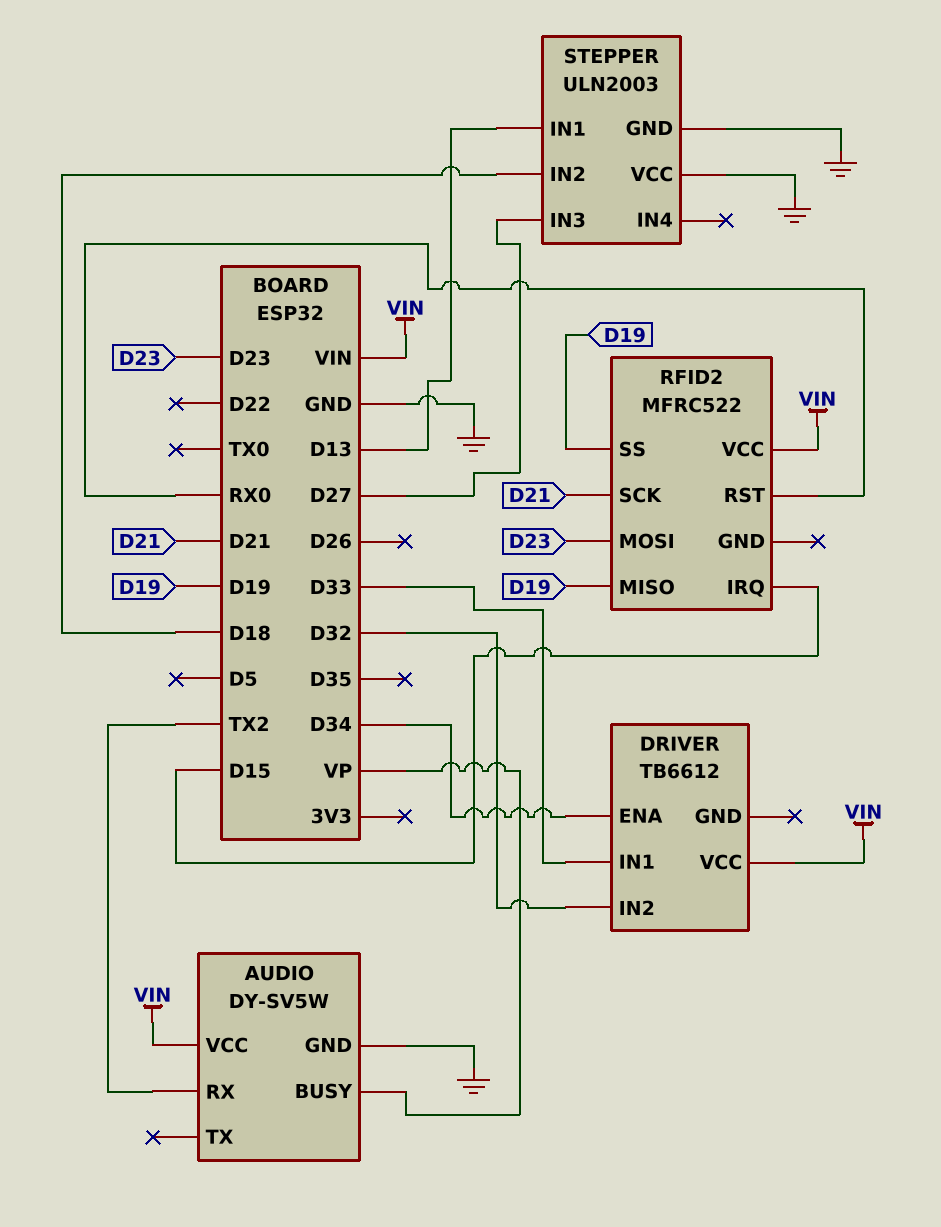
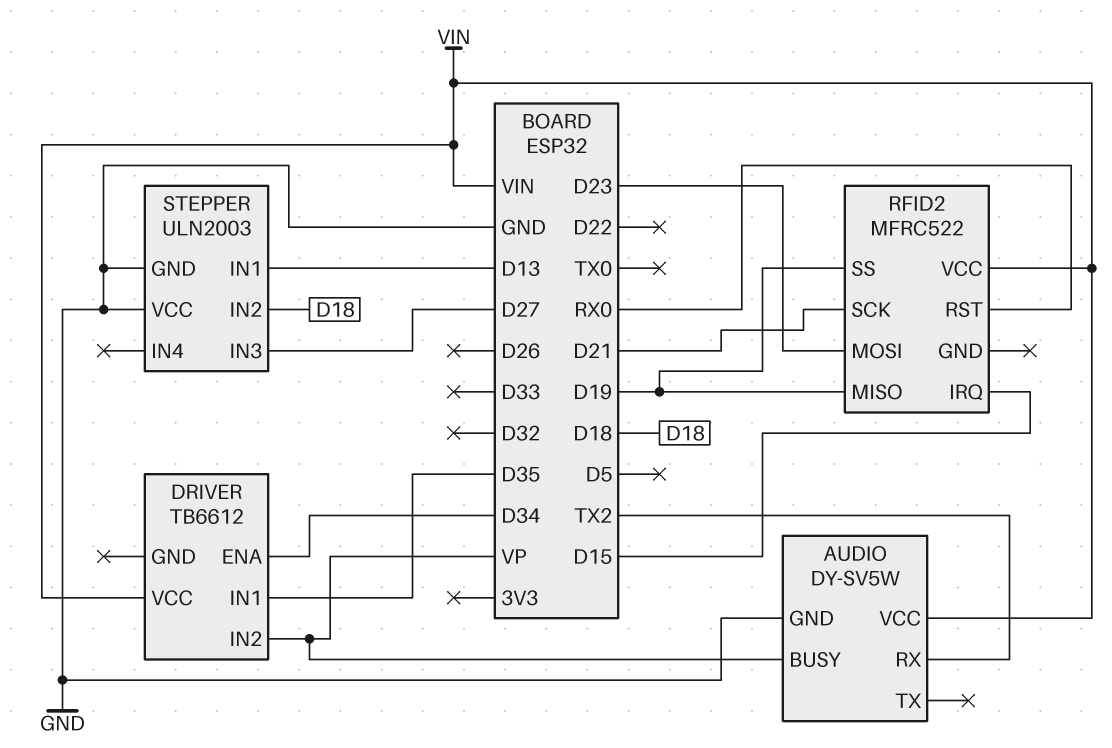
DRIVER pin IN1: D33 -> D35
DRIVER pin IN2: D32 -> VP

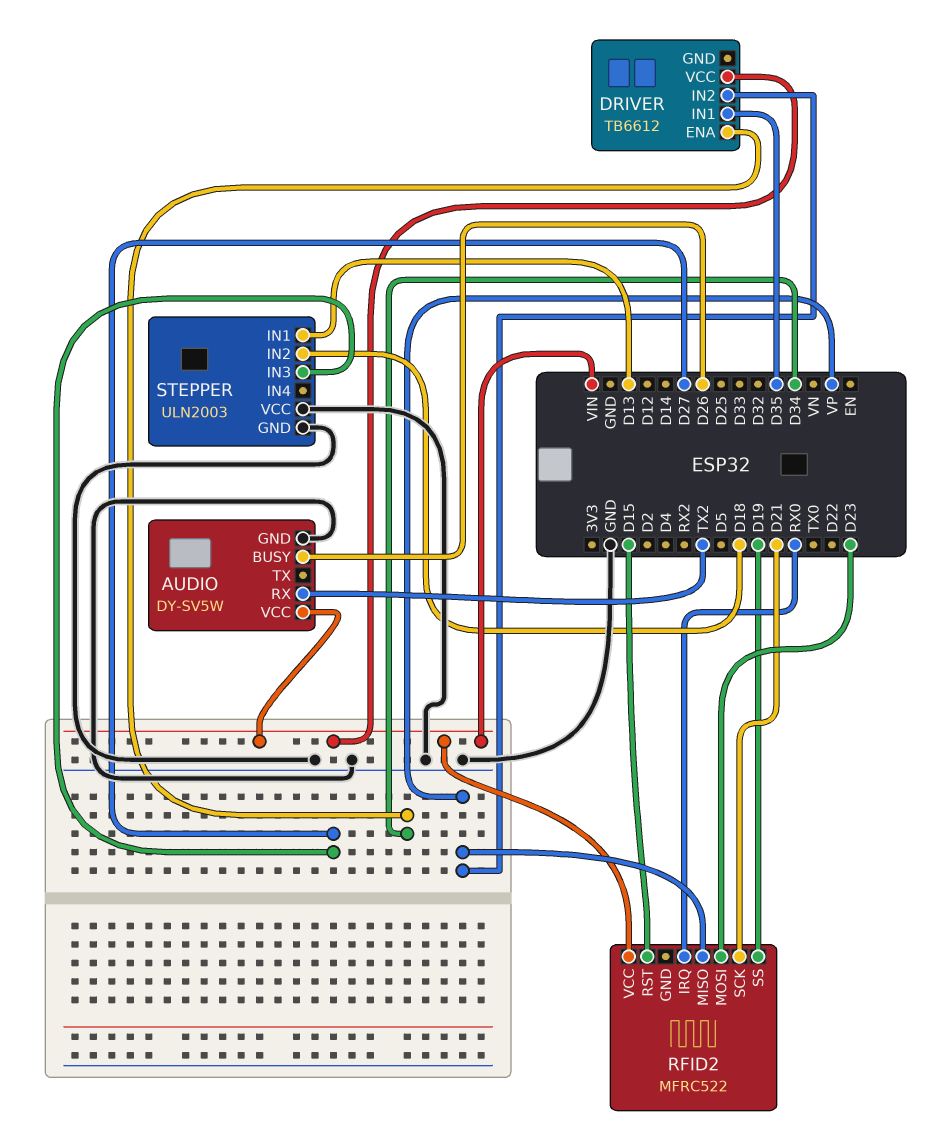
AUDIO pin BUSY: VP -> D26
RFID2 pin IRQ: D15 -> RX0
RFID2 pin MISO: D19 -> VP
RFID2 pin RST: RX0 -> D15

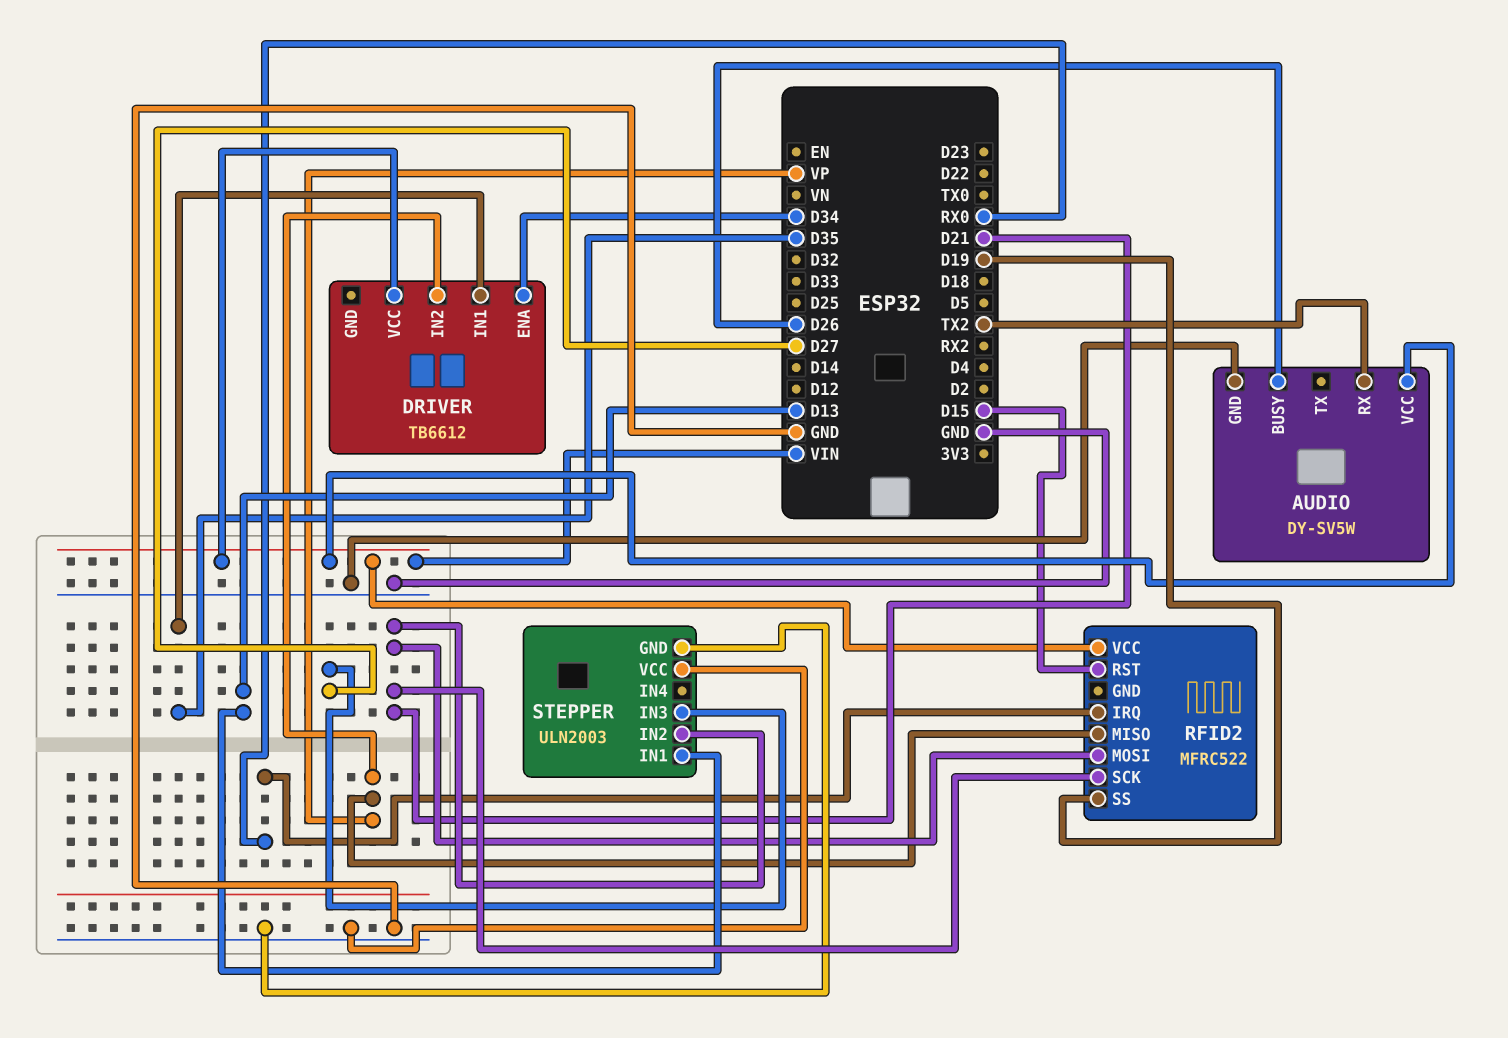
RFID2 pin MOSI: D23 -> D21
STEPPER pin IN2: D18 -> D21

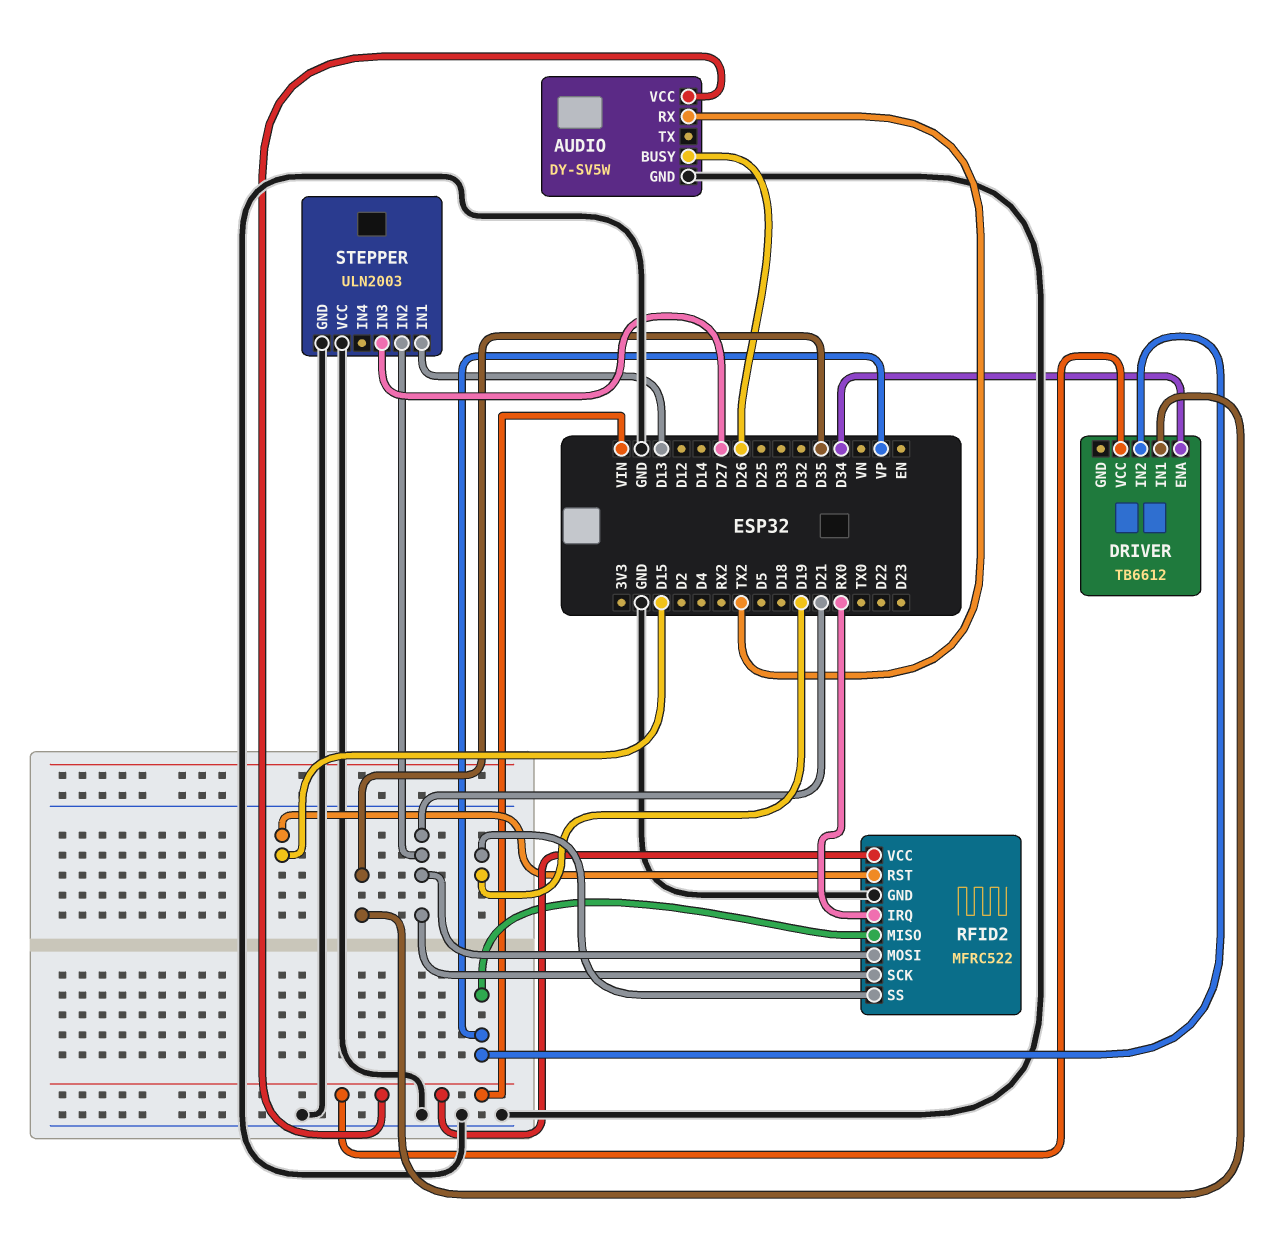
RFID2 pin GND: none -> GND

